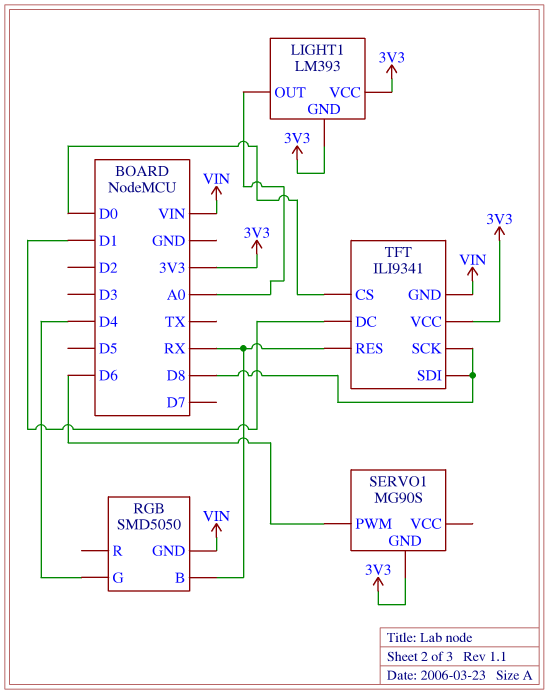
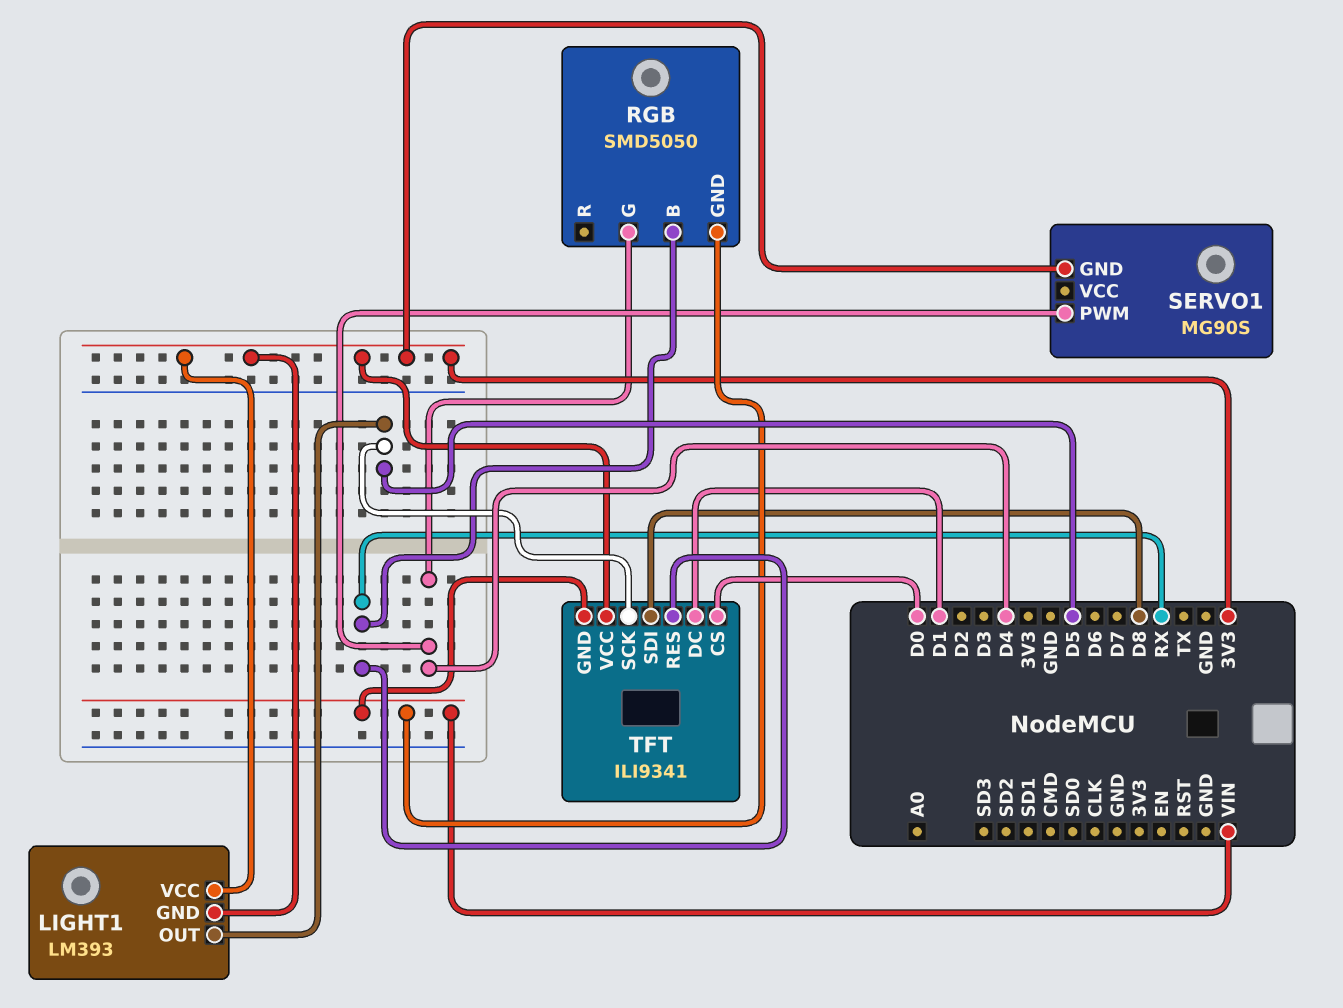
LIGHT1 pin OUT: A0 -> D5
SERVO1 pin PWM: D6 -> D4
TFT pin SCK: D8 -> D5

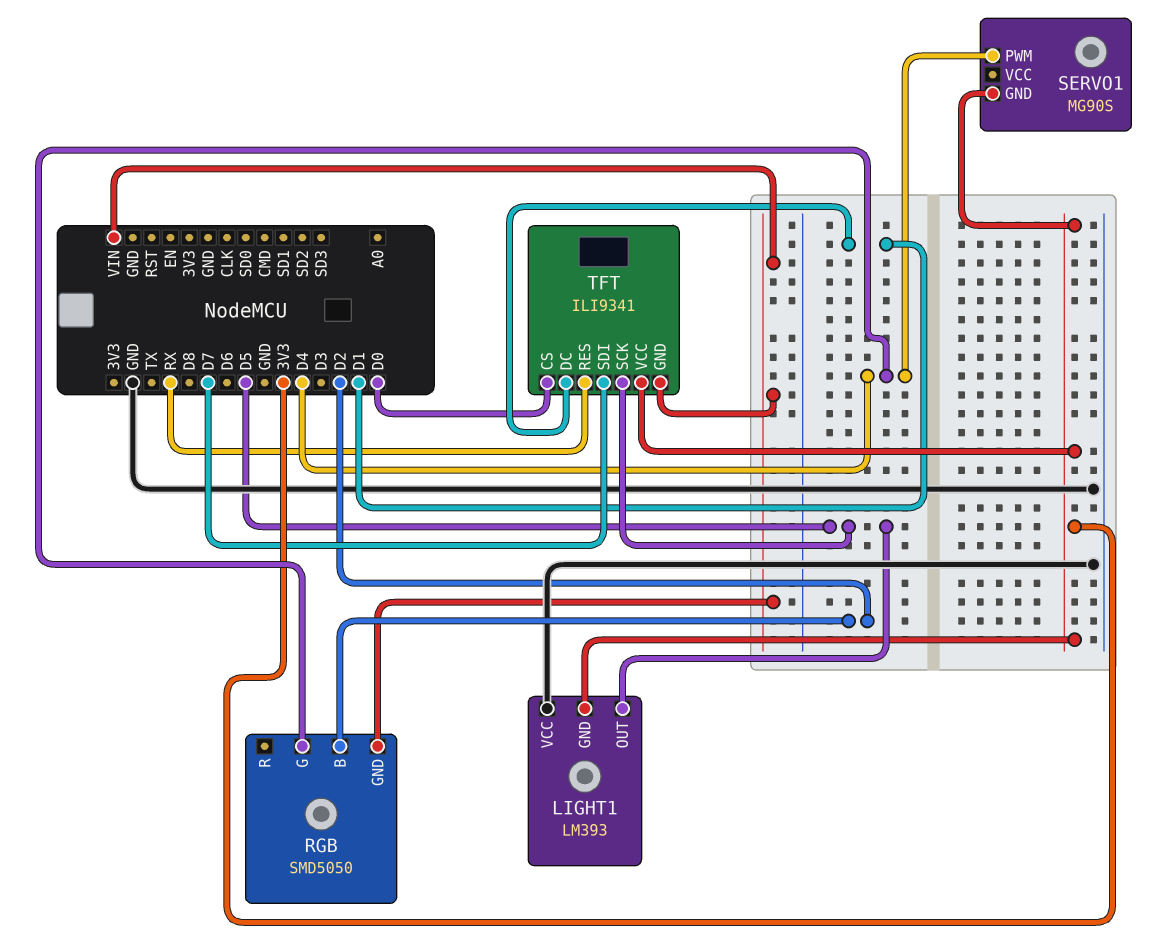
LIGHT1 pin VCC: 3V3 -> GND
RGB pin B: RX -> D2
TFT pin SDI: D8 -> D7

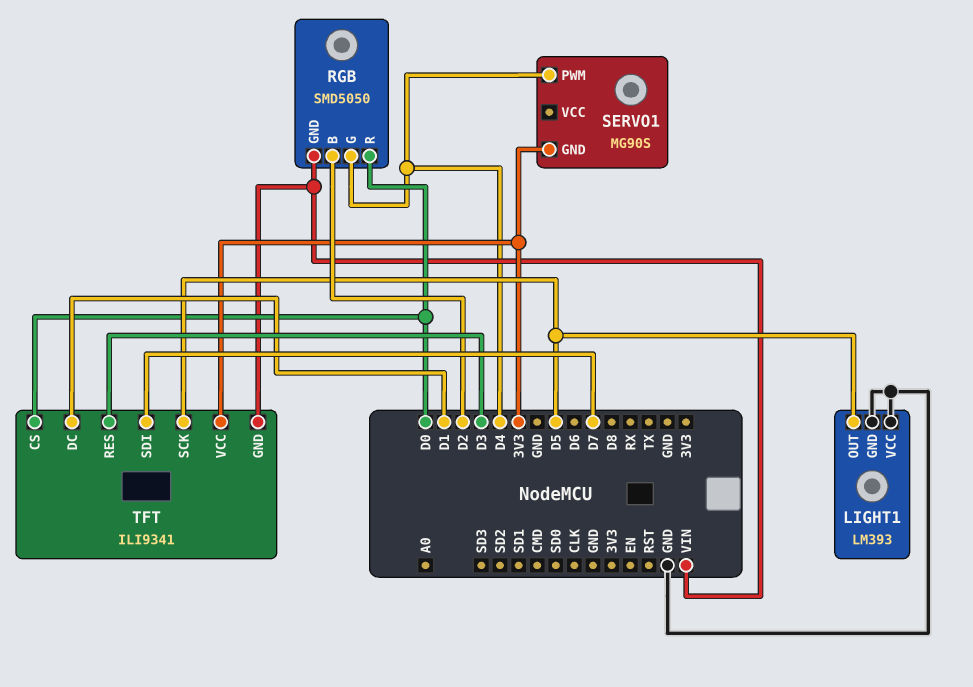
LIGHT1 pin GND: 3V3 -> GND
RGB pin R: none -> D0
TFT pin RES: RX -> D3

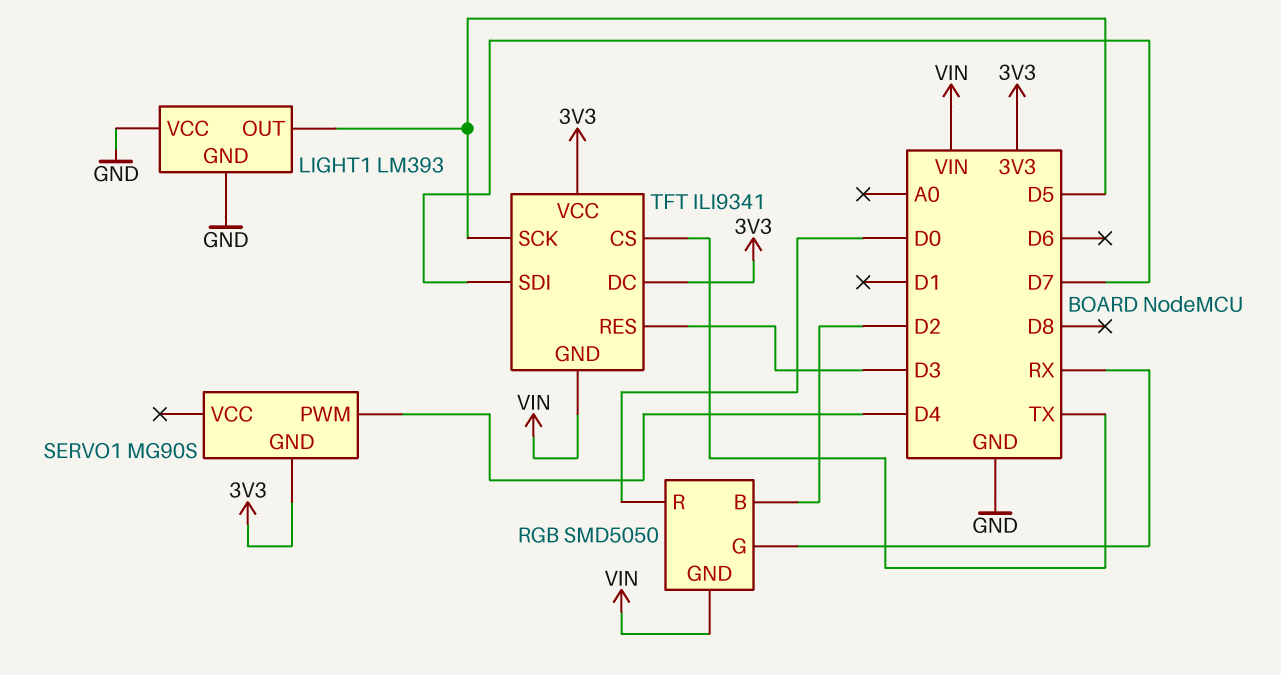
RGB pin G: D4 -> RX
TFT pin CS: D0 -> TX
TFT pin DC: D1 -> 3V3

